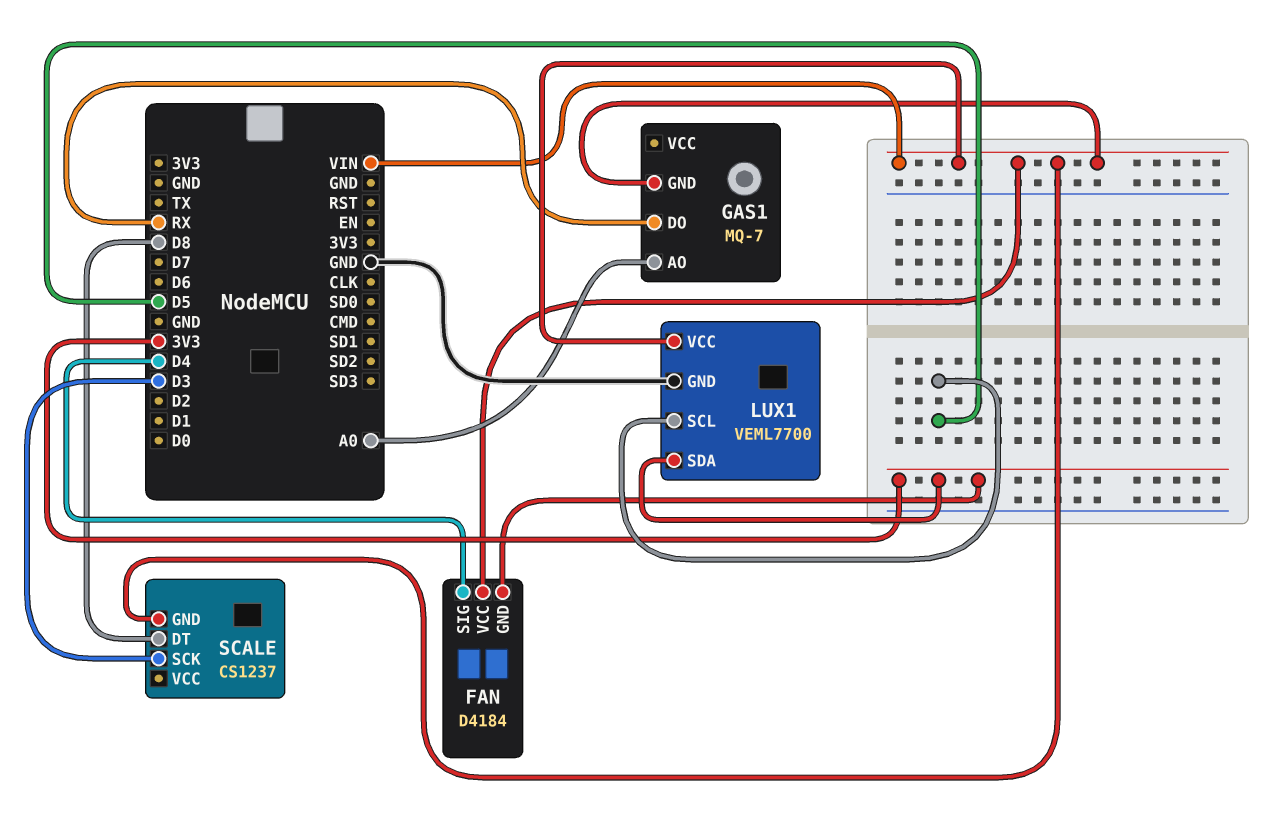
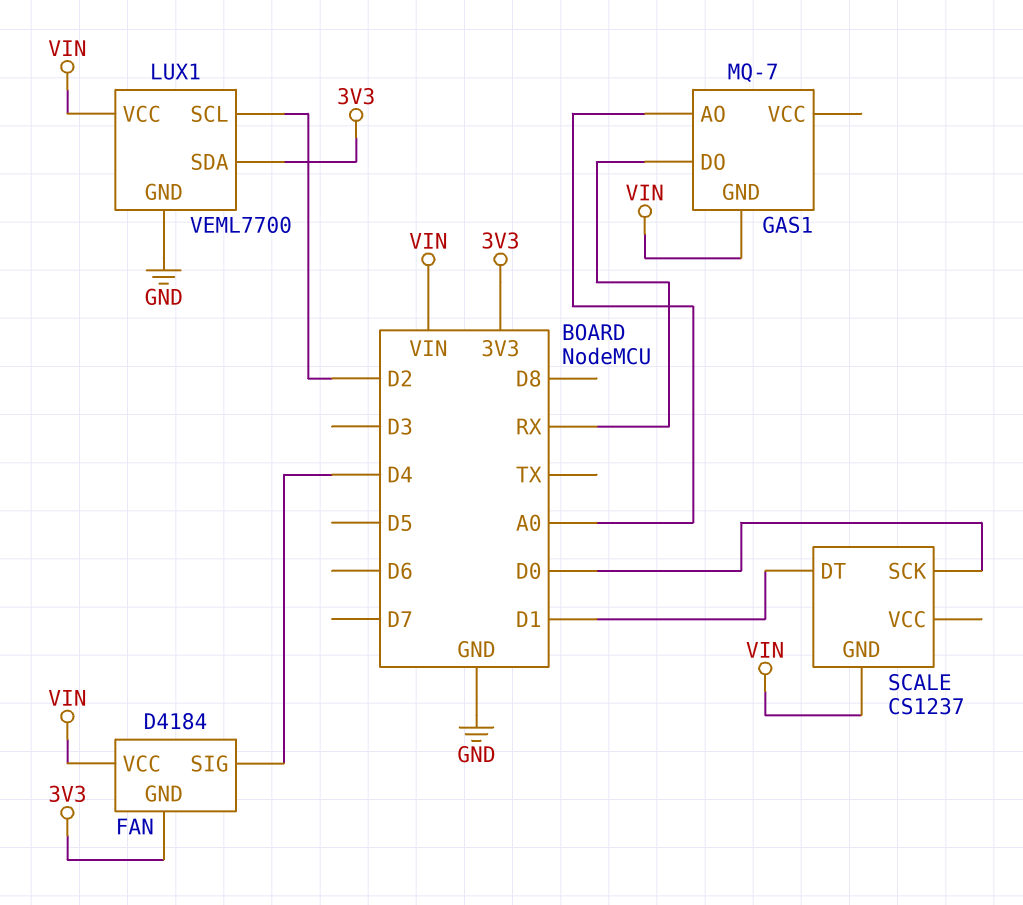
LUX1 pin SCL: D5 -> D2
SCALE pin DT: D8 -> D1
SCALE pin SCK: D3 -> D0

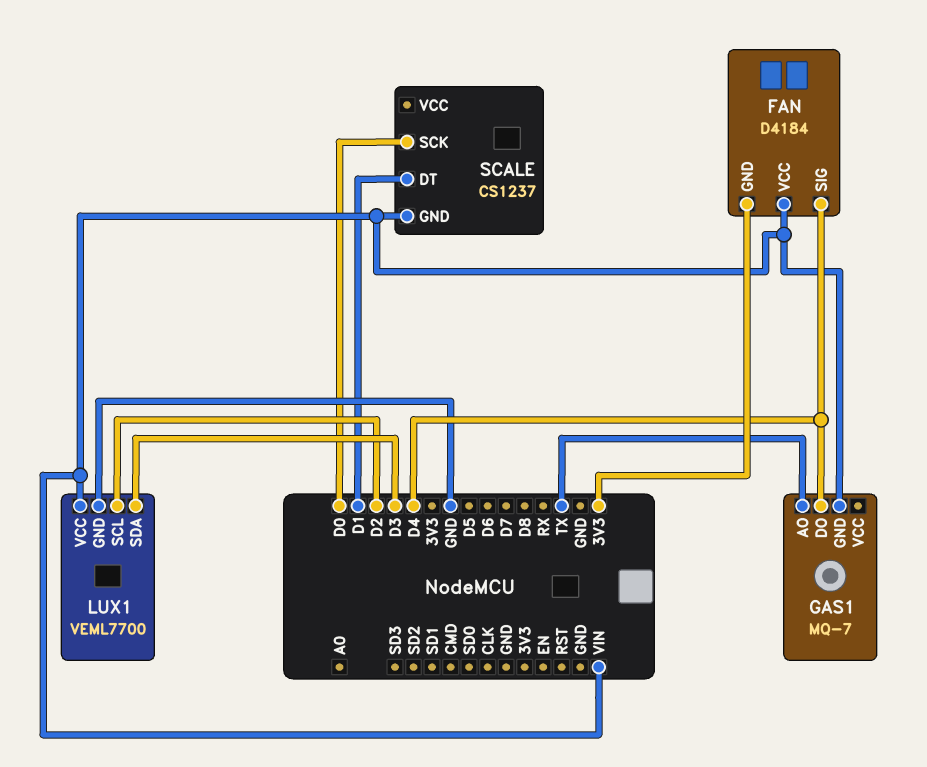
GAS1 pin AO: A0 -> TX
GAS1 pin DO: RX -> D4
LUX1 pin SDA: 3V3 -> D3

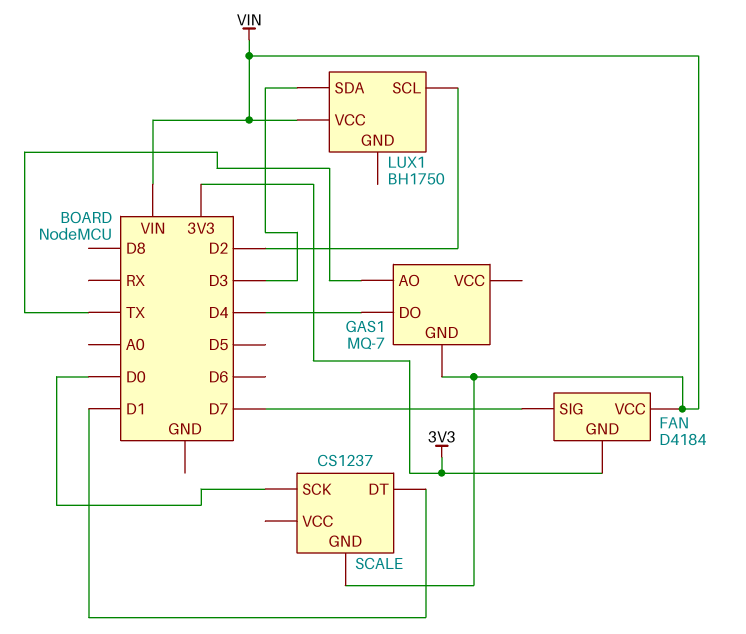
FAN pin SIG: D4 -> D7
LUX1: VEML7700 -> BH1750
LUX1 pin GND: GND -> none

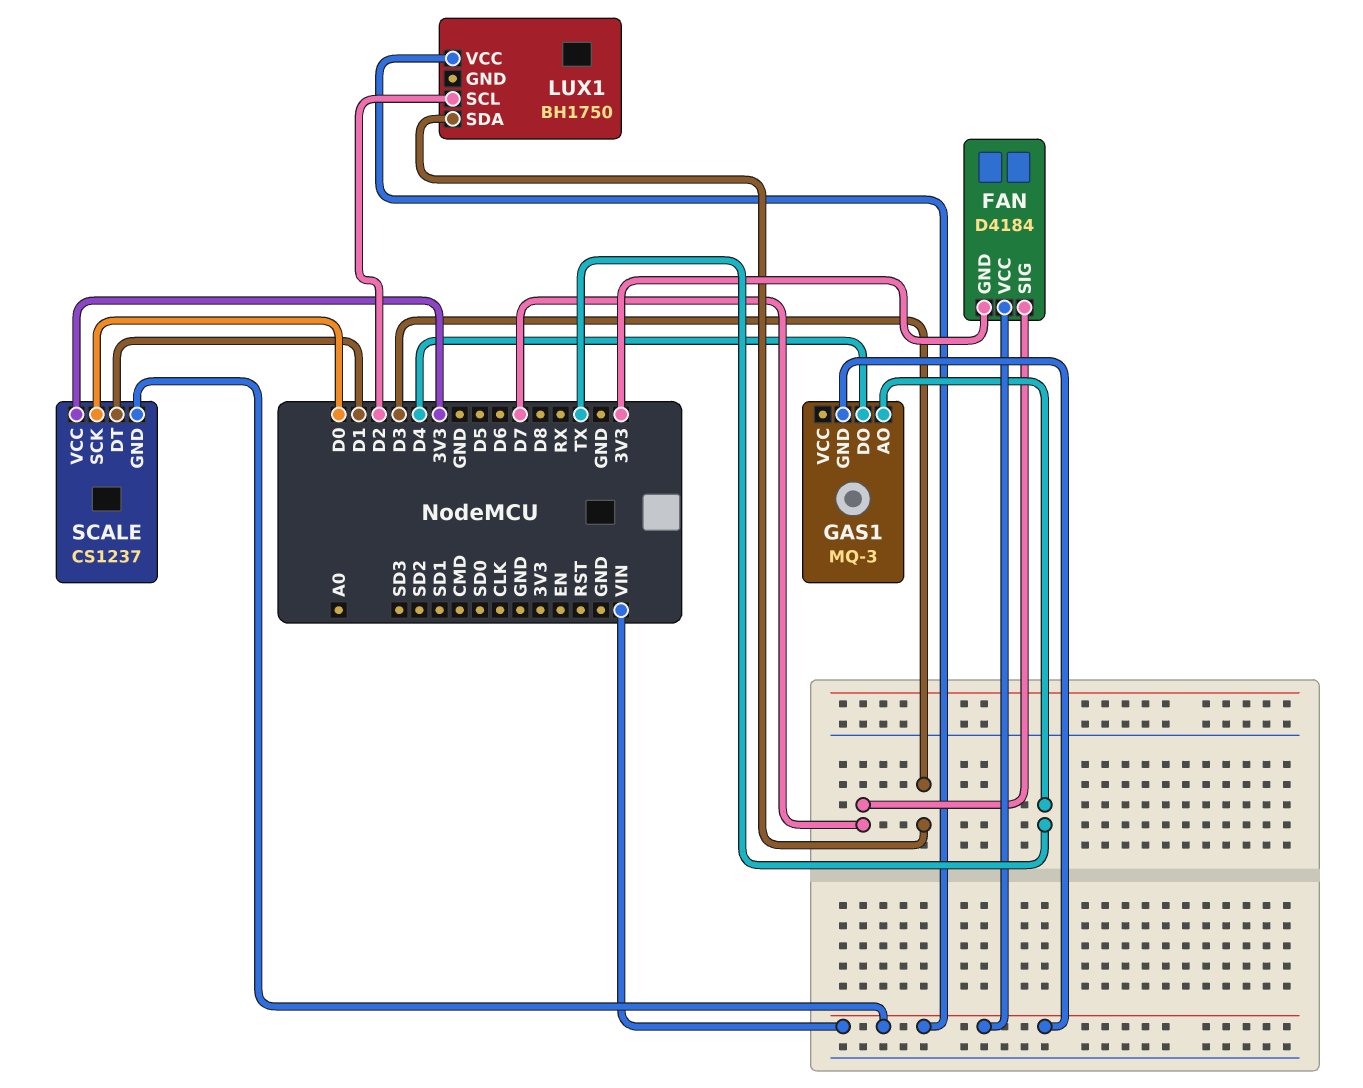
GAS1: MQ-7 -> MQ-3
SCALE pin VCC: none -> 3V3

